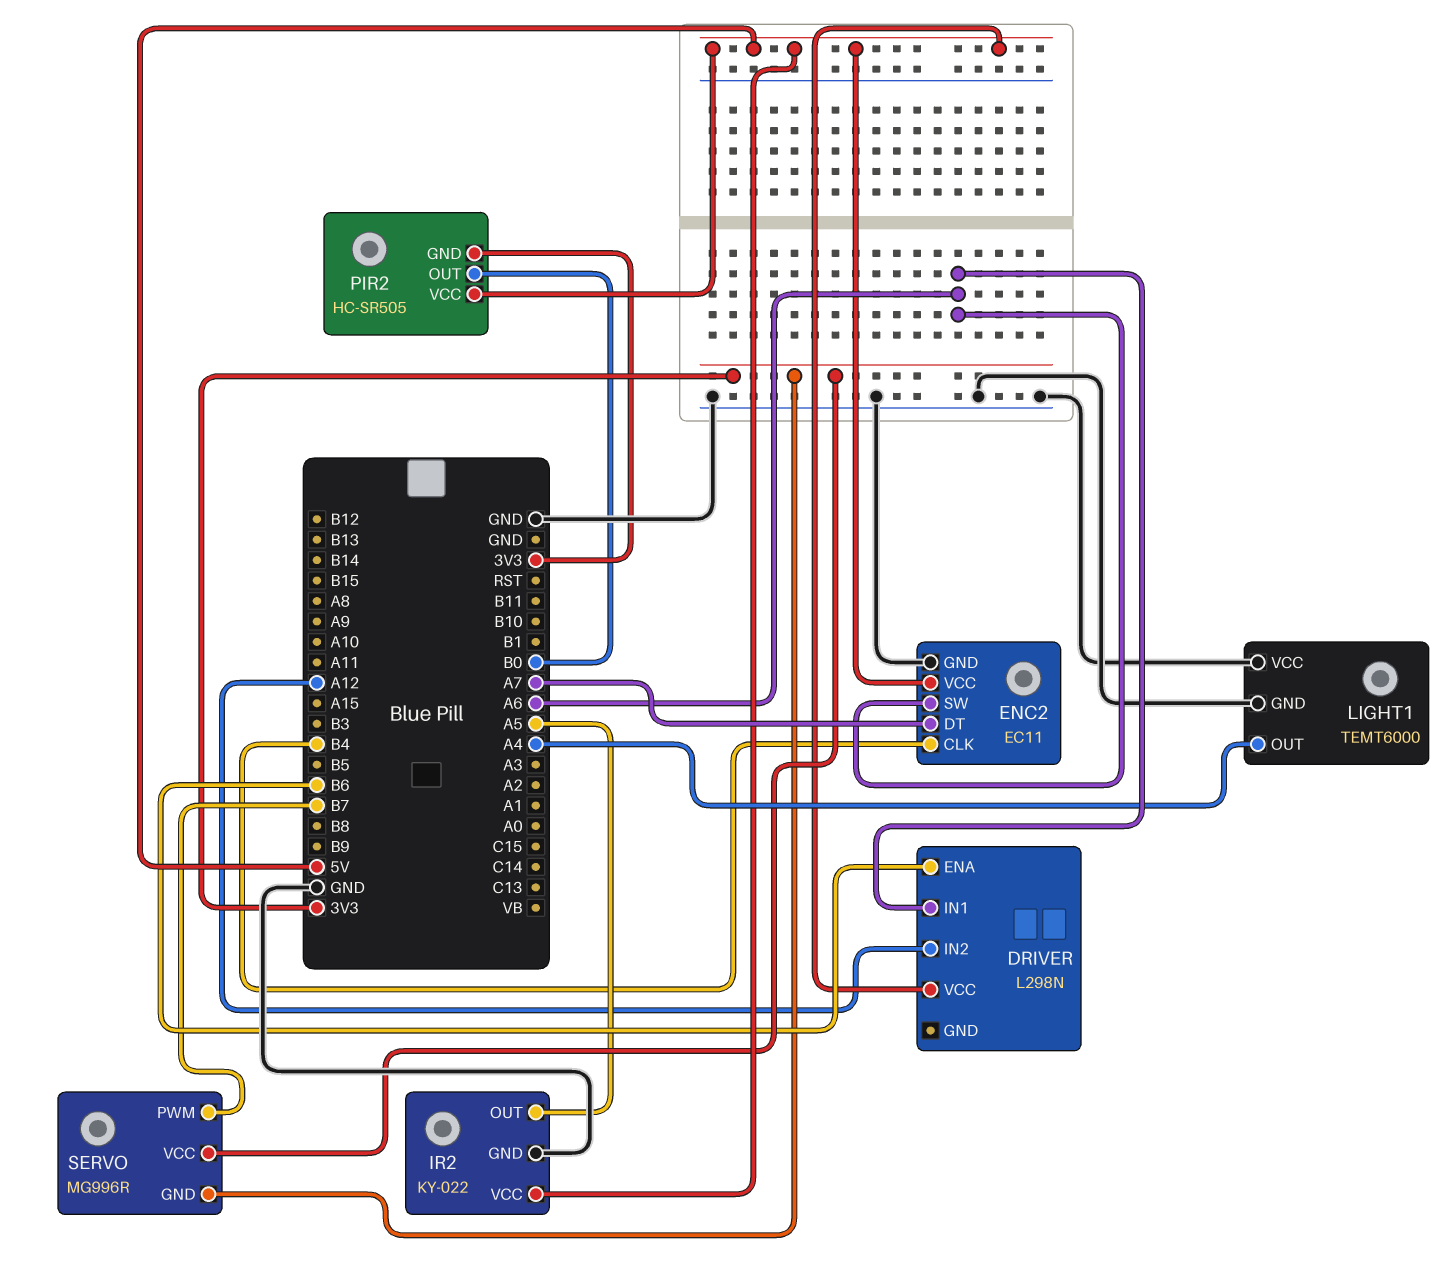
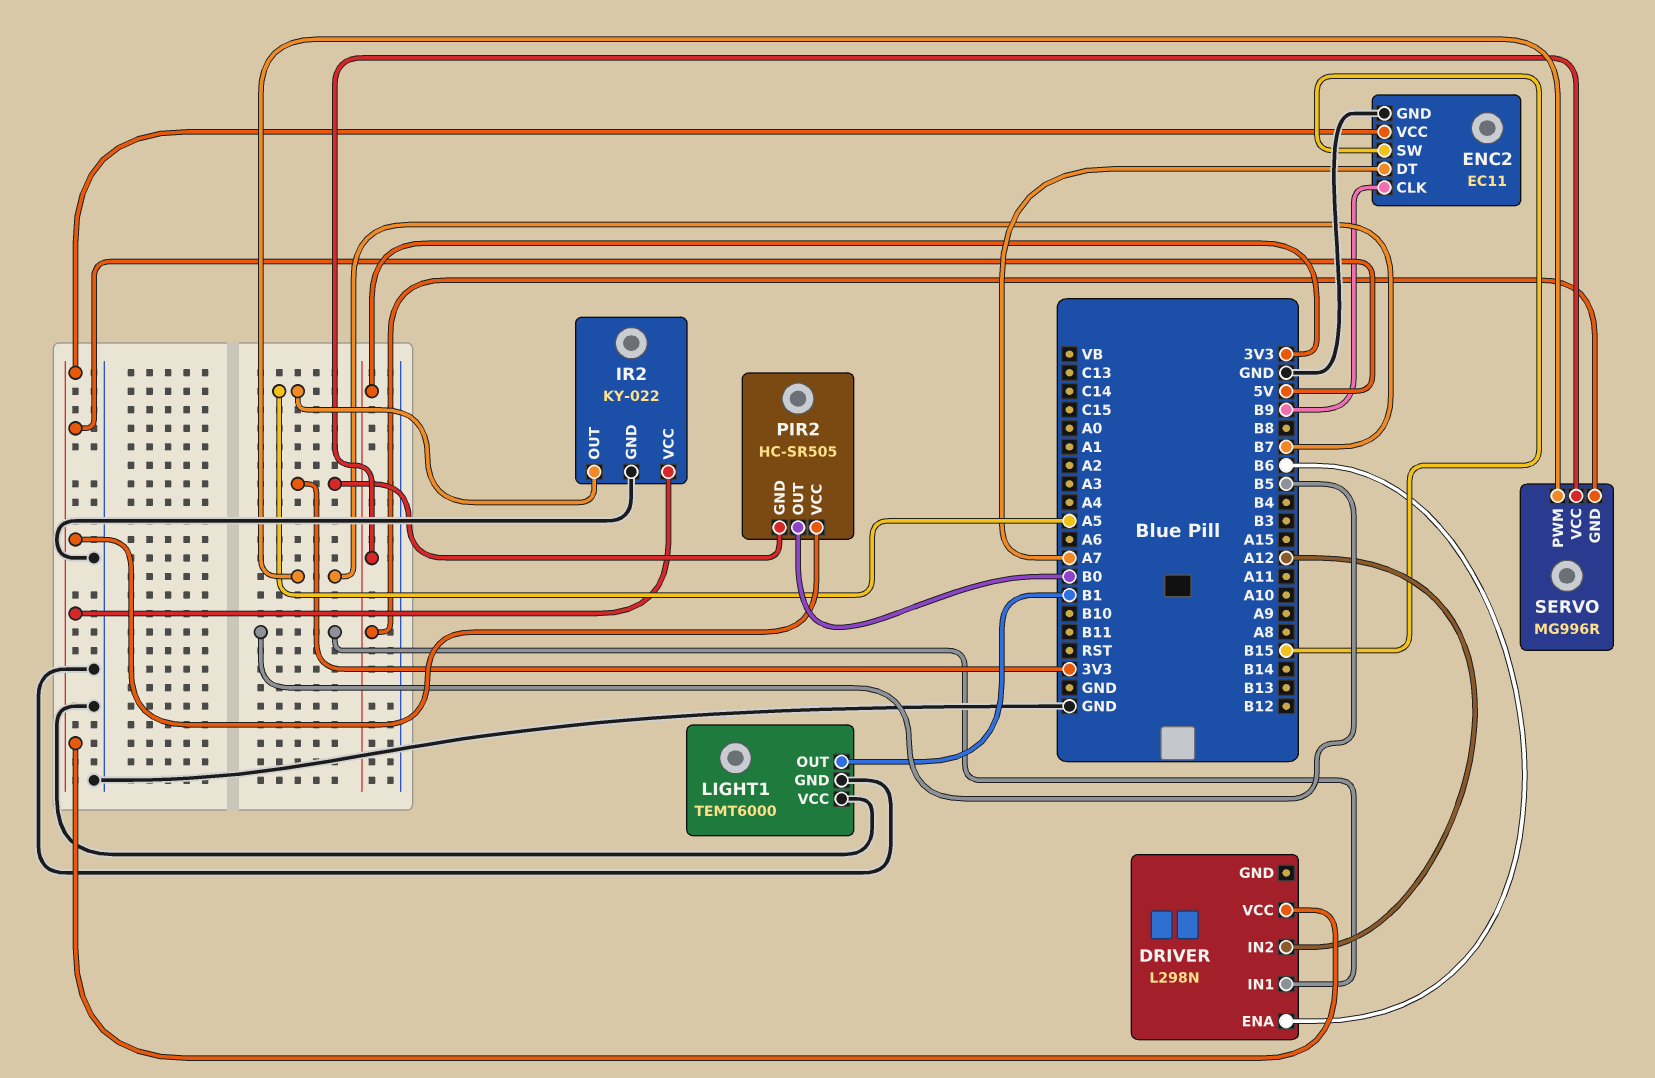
DRIVER pin IN1: A6 -> B5
ENC2 pin CLK: B4 -> B9
ENC2 pin SW: A6 -> B15
LIGHT1 pin OUT: A4 -> B1

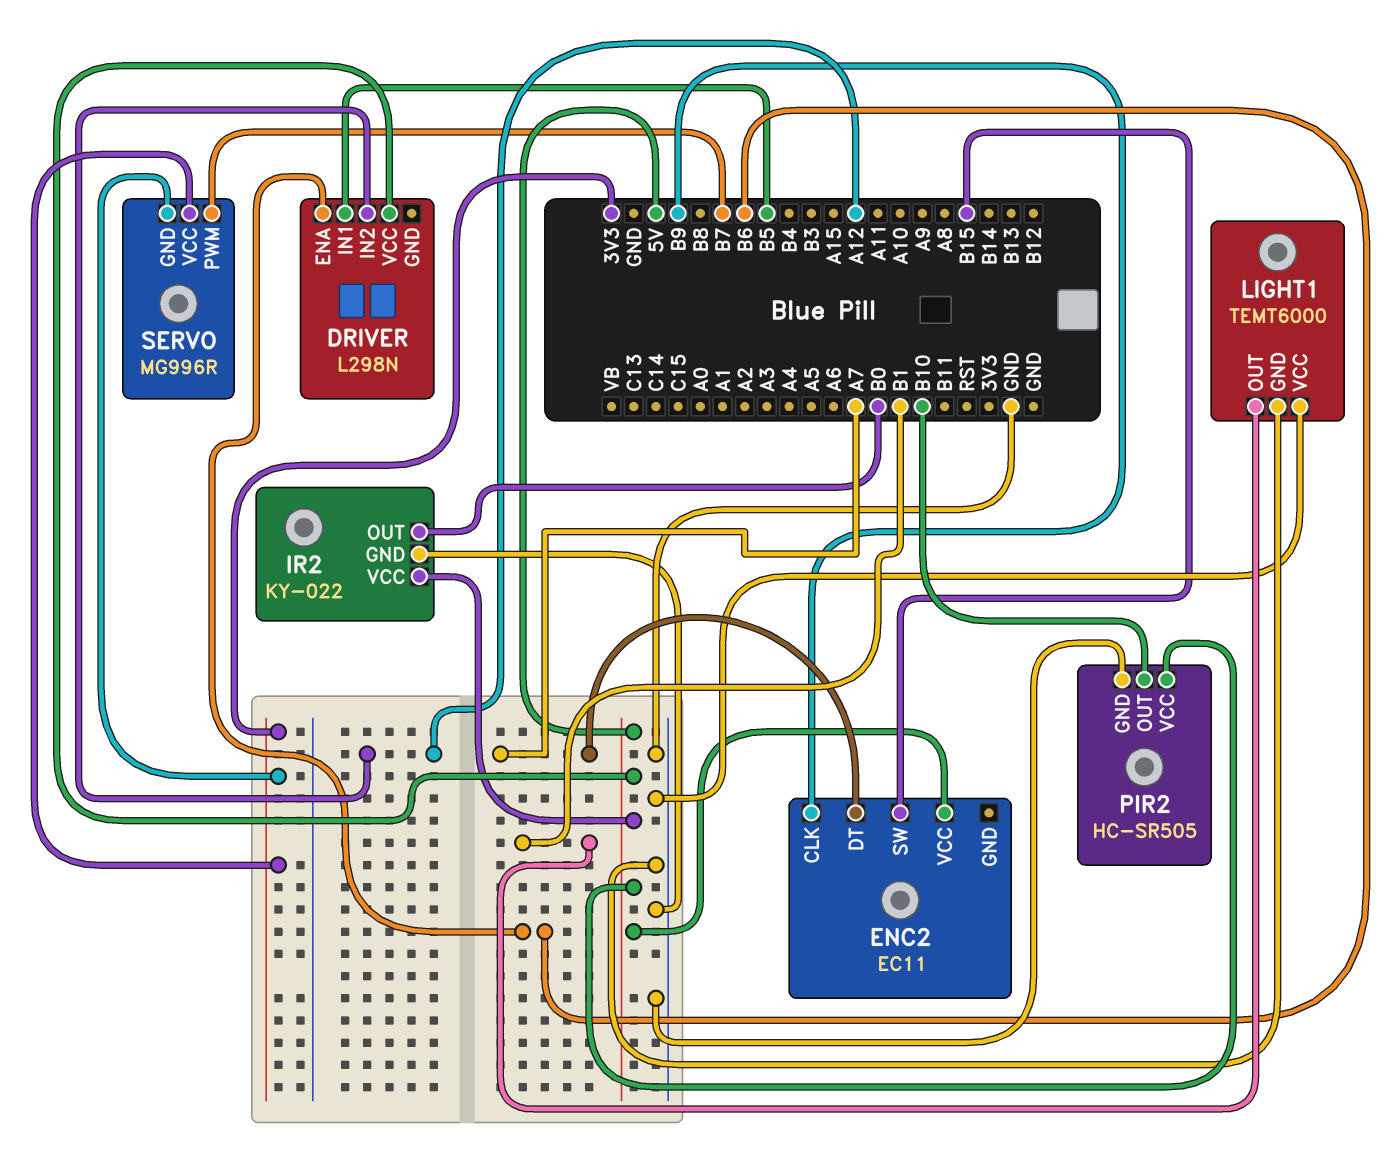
ENC2 pin GND: GND -> none
IR2 pin OUT: A5 -> B0
PIR2 pin GND: 3V3 -> GND
PIR2 pin OUT: B0 -> B10

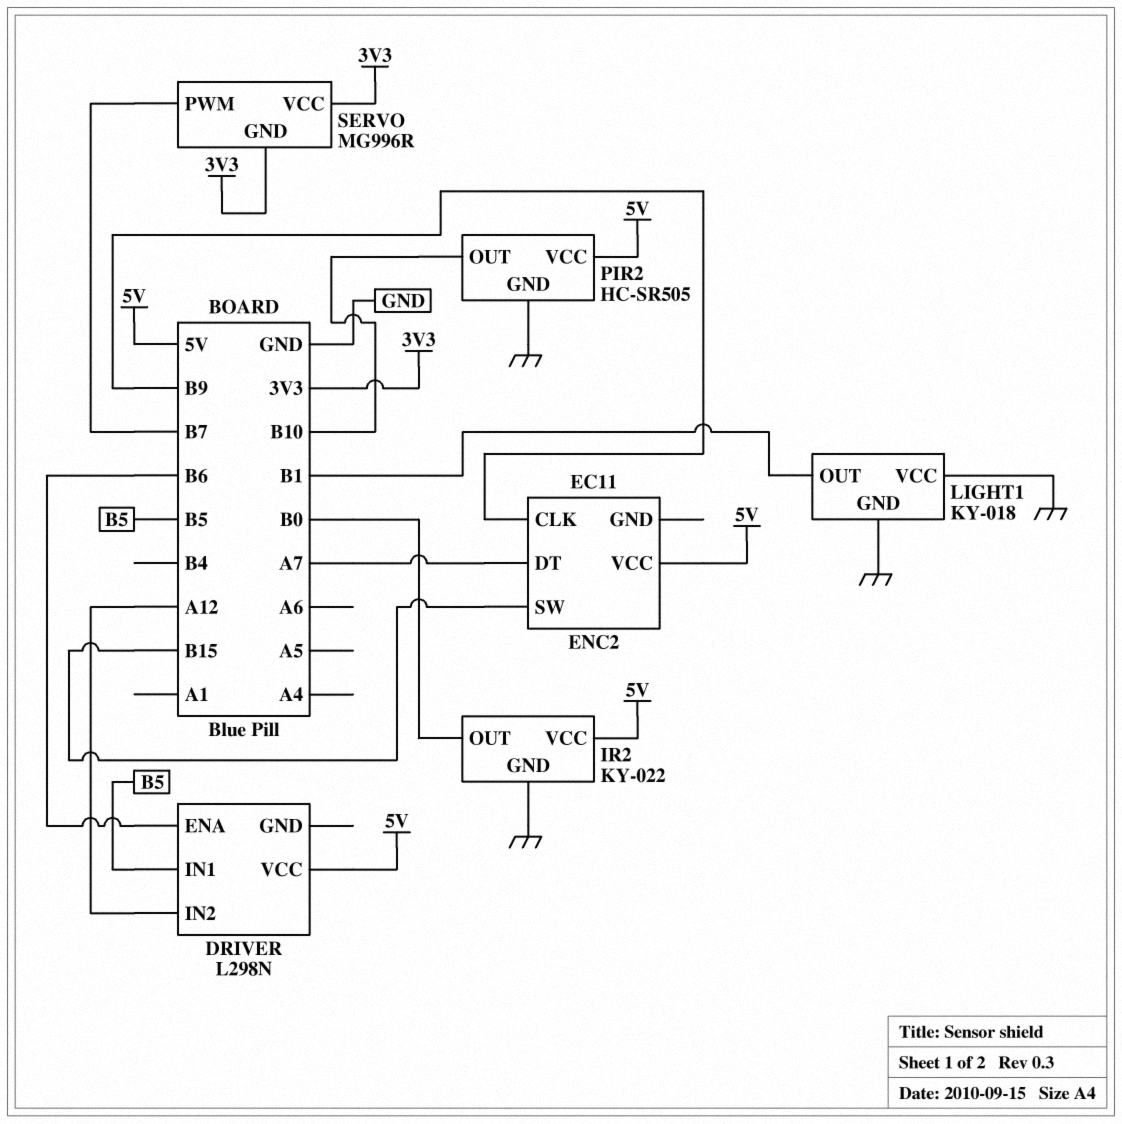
LIGHT1: TEMT6000 -> KY-018

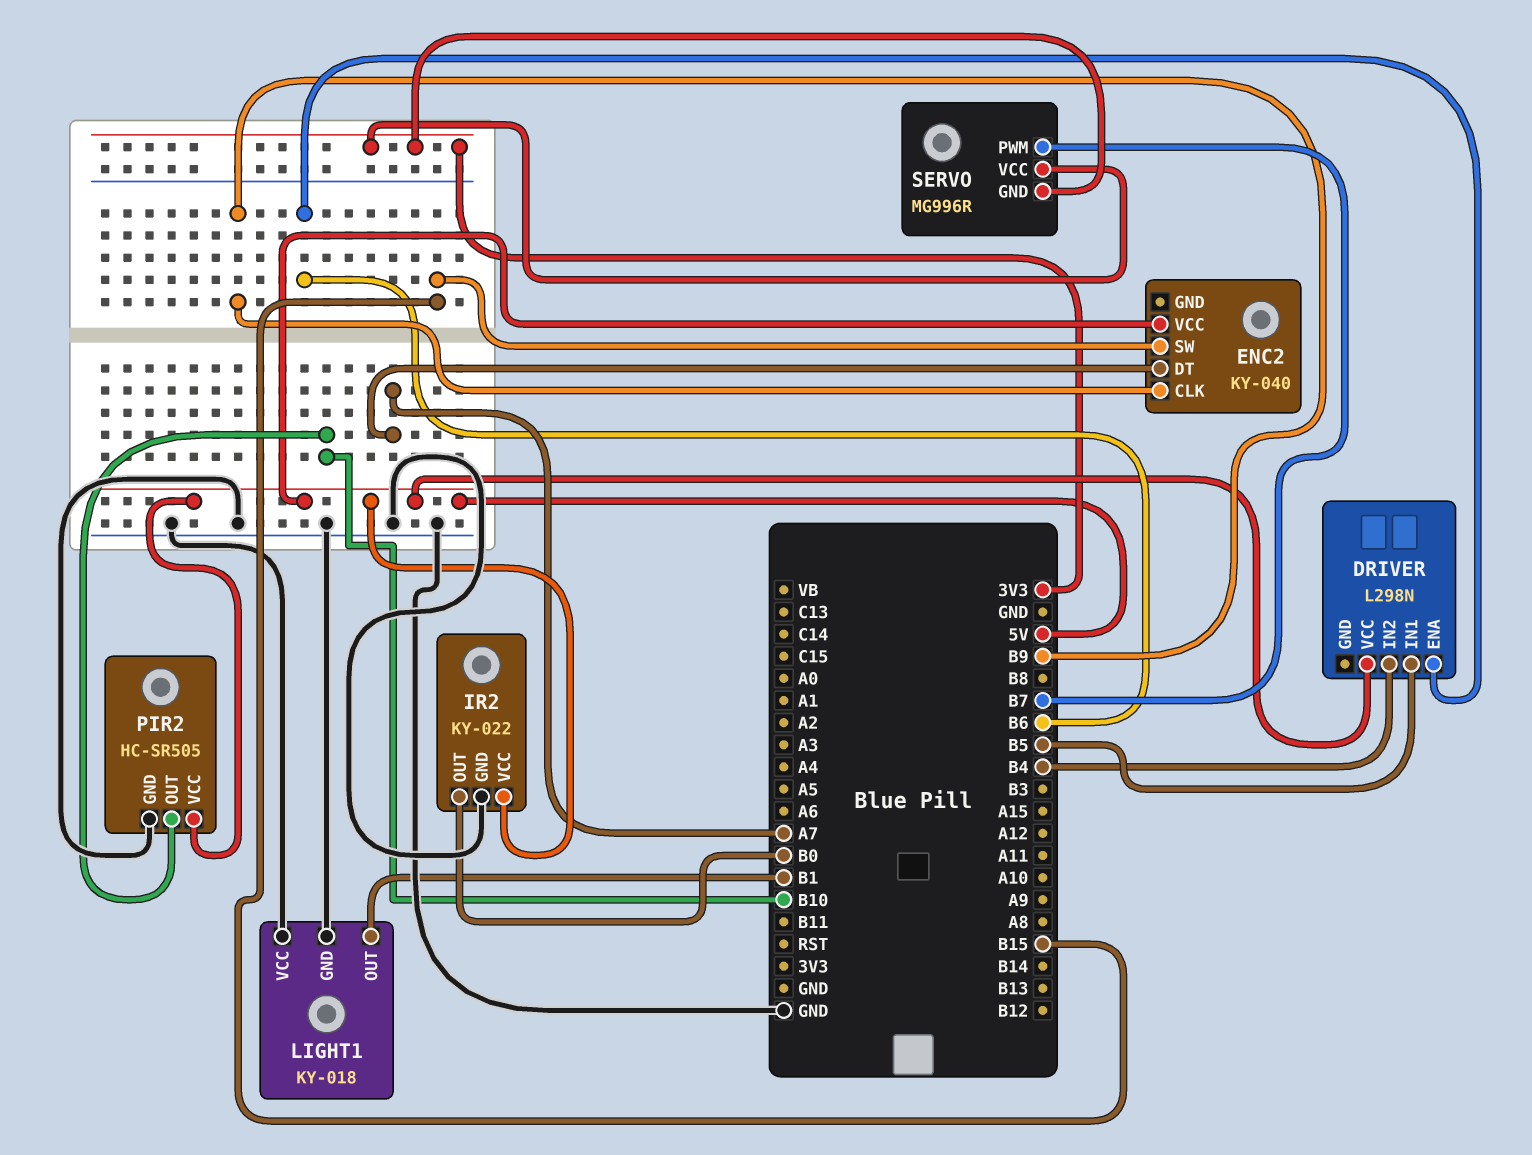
DRIVER pin IN2: A12 -> B4
ENC2: EC11 -> KY-040

